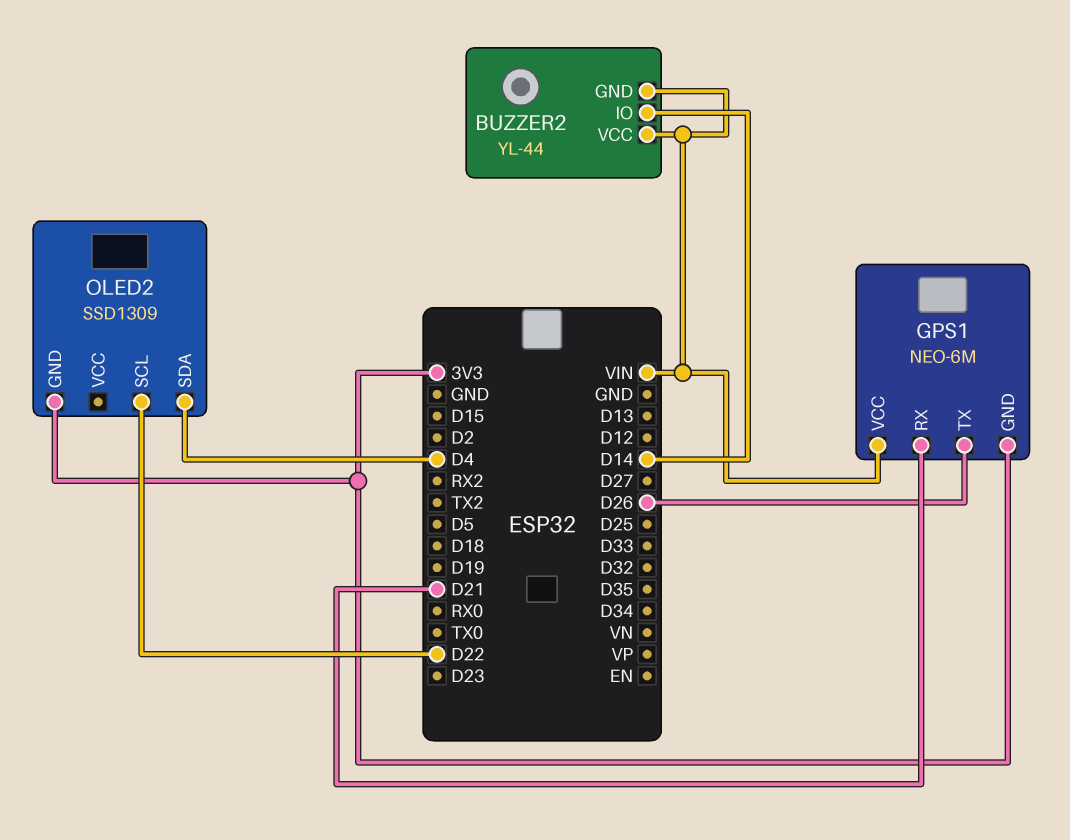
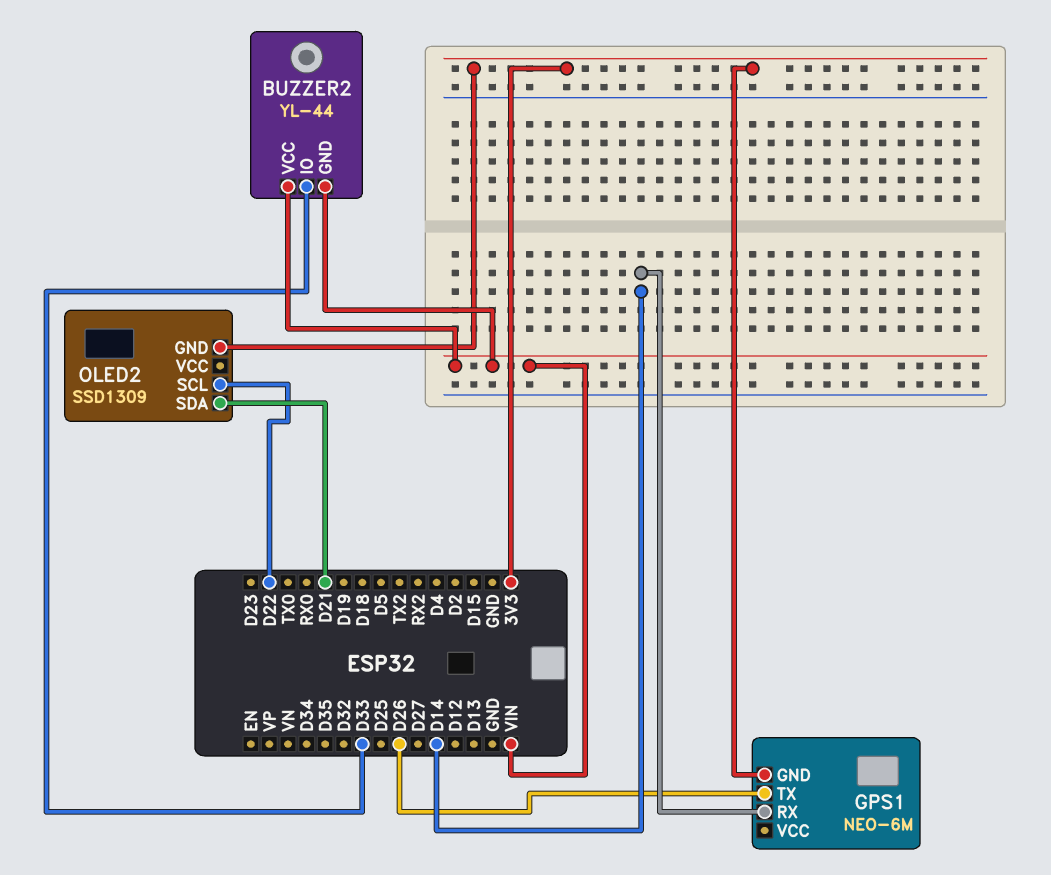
BUZZER2 pin IO: D14 -> D33
GPS1 pin RX: D21 -> D14
GPS1 pin VCC: VIN -> none
OLED2 pin SDA: D4 -> D21

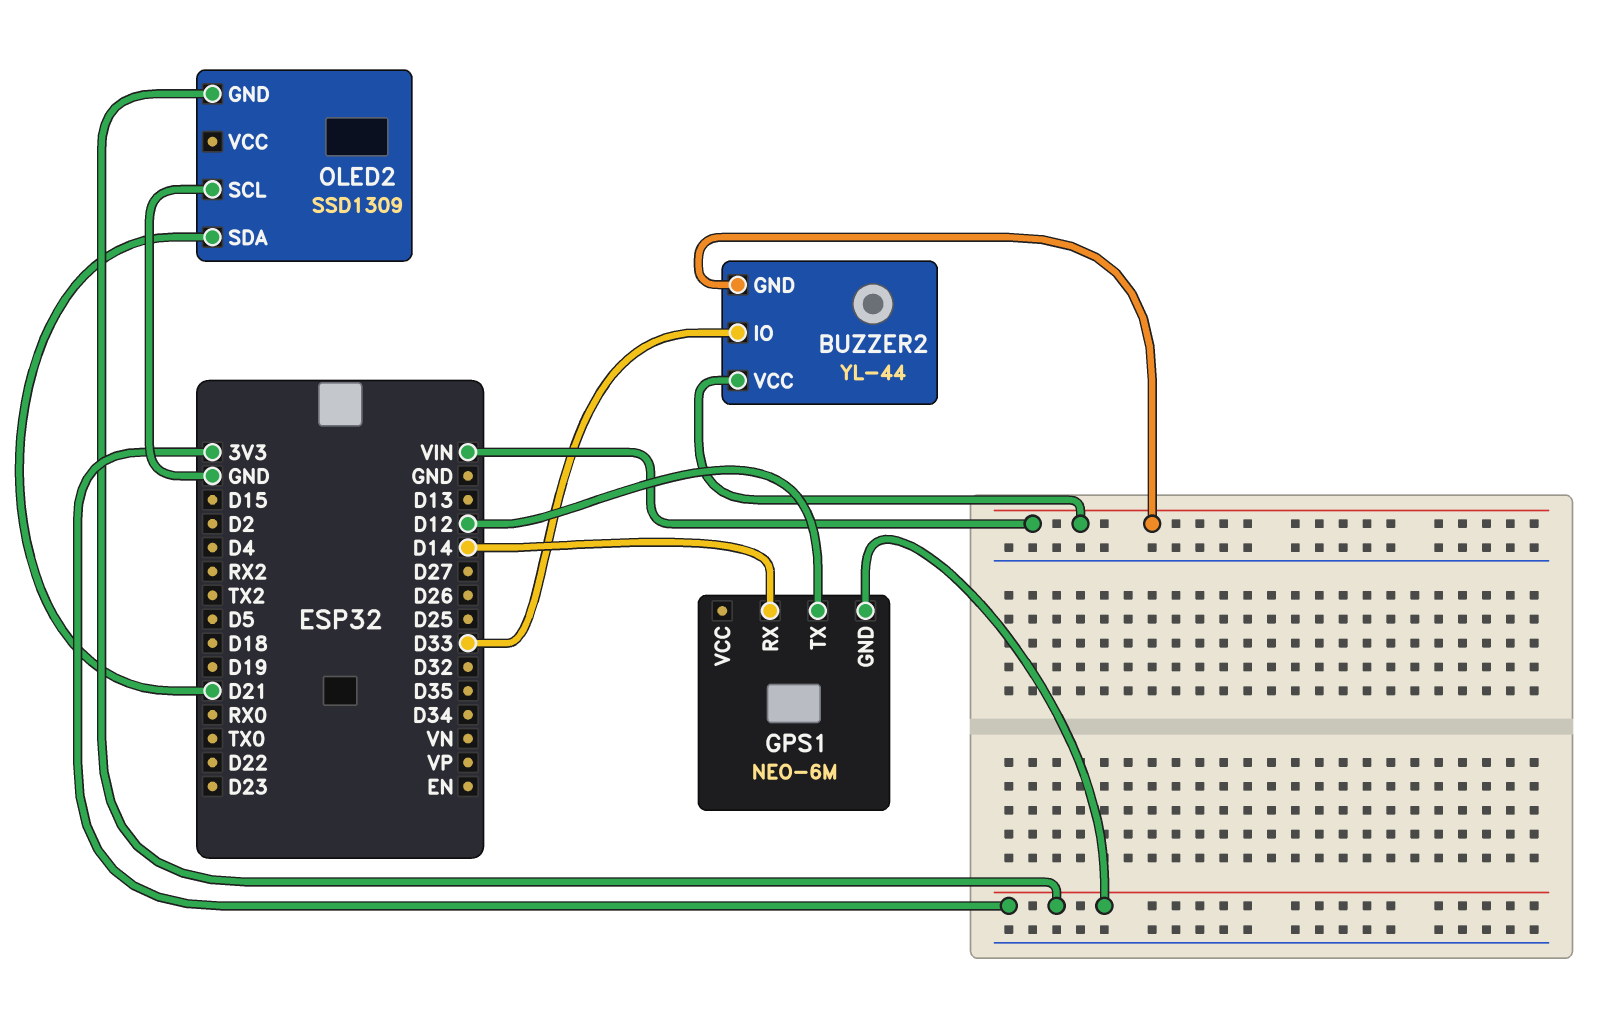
GPS1 pin TX: D26 -> D12
OLED2 pin SCL: D22 -> GND

